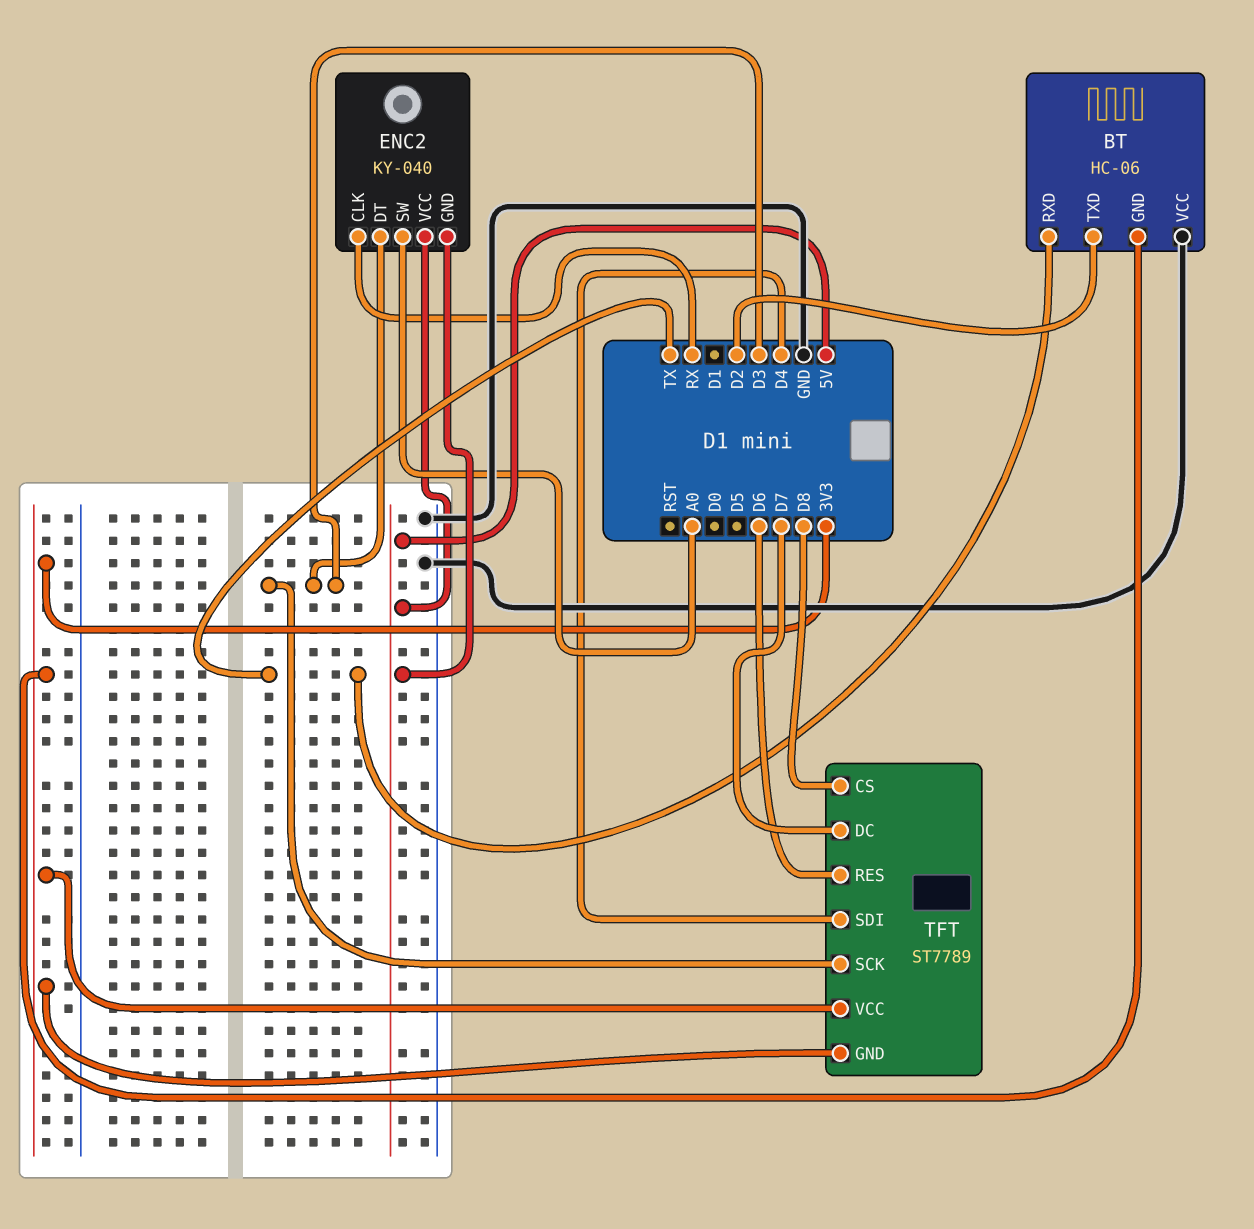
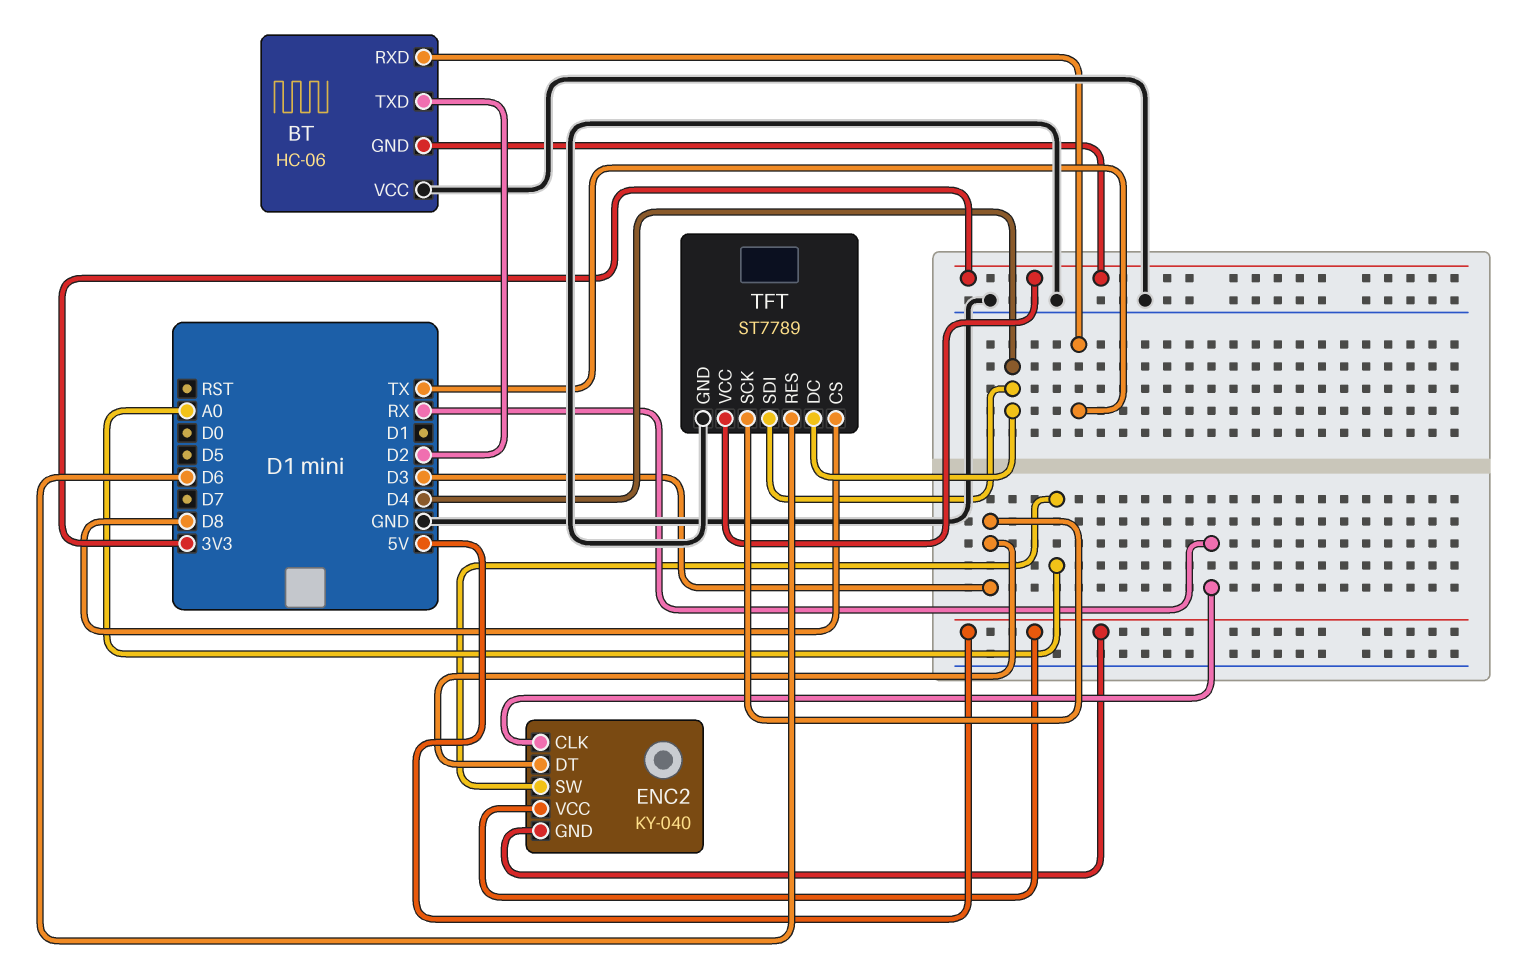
TFT pin DC: D7 -> D4
TFT pin GND: 3V3 -> GND

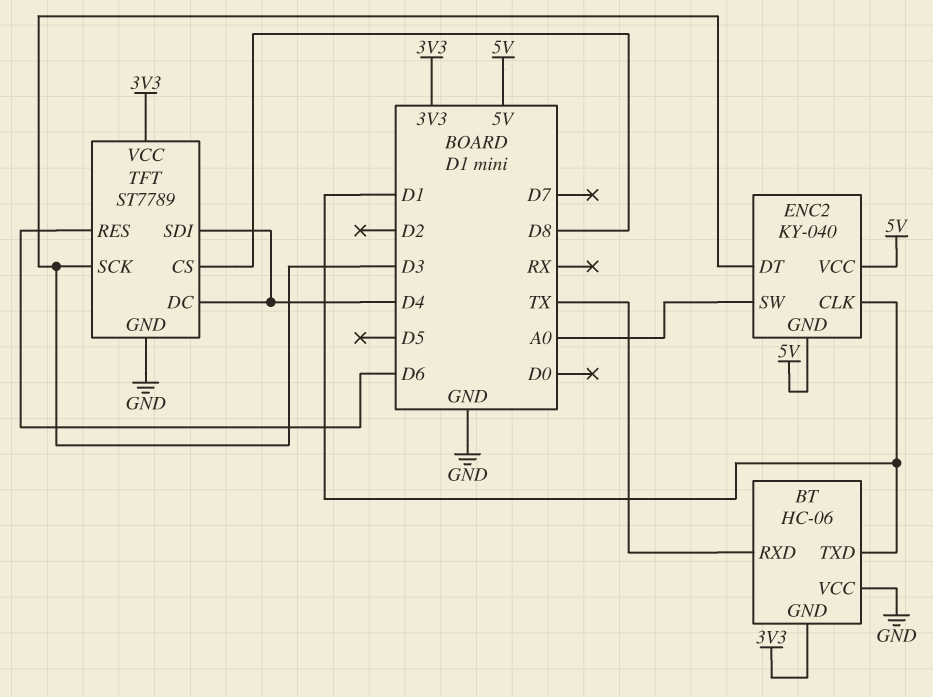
BT pin TXD: D2 -> D1
ENC2 pin CLK: RX -> D1

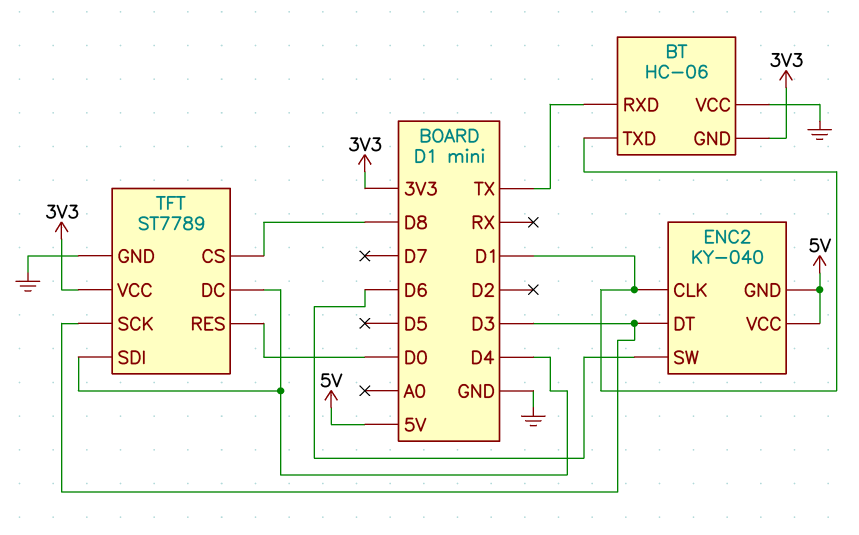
ENC2 pin SW: A0 -> D6
TFT pin RES: D6 -> D0

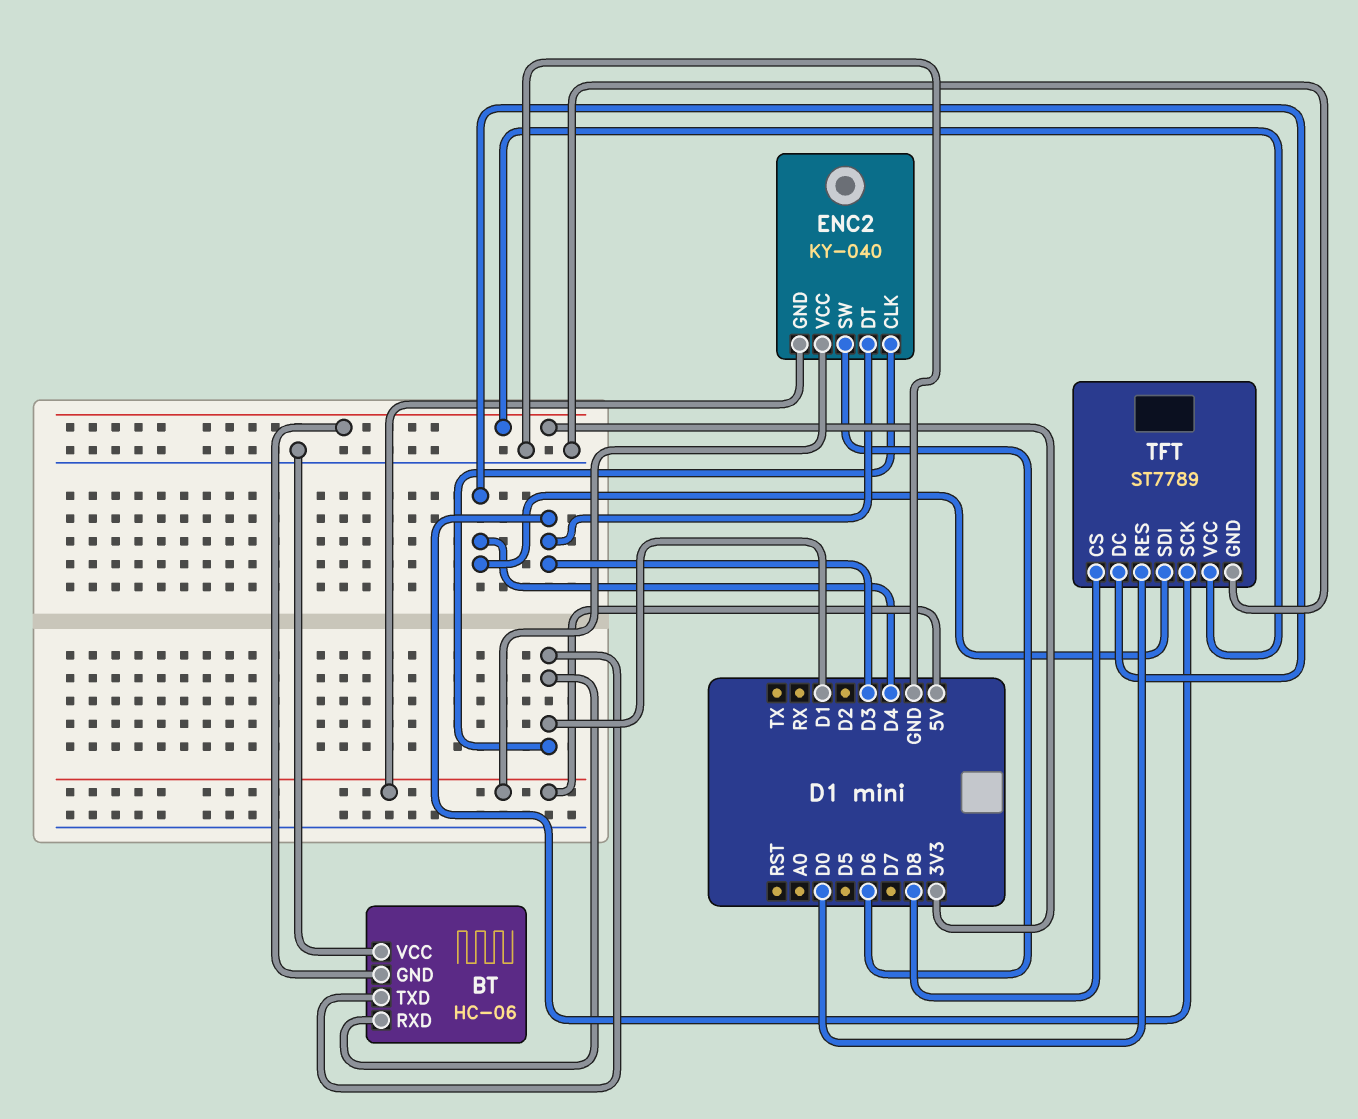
BT pin RXD: TX -> D1

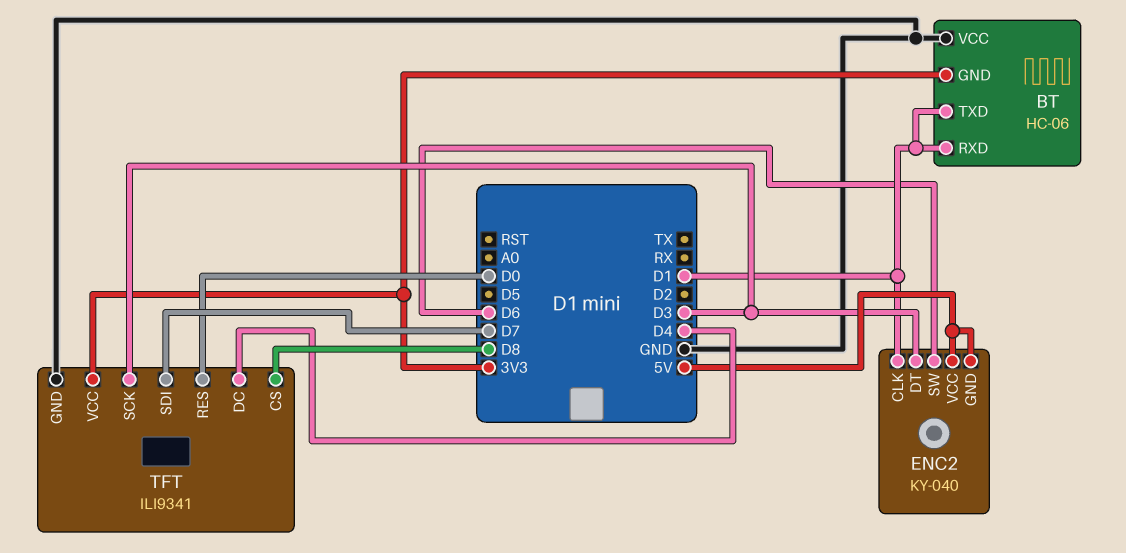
TFT: ST7789 -> ILI9341
TFT pin SDI: D4 -> D7

